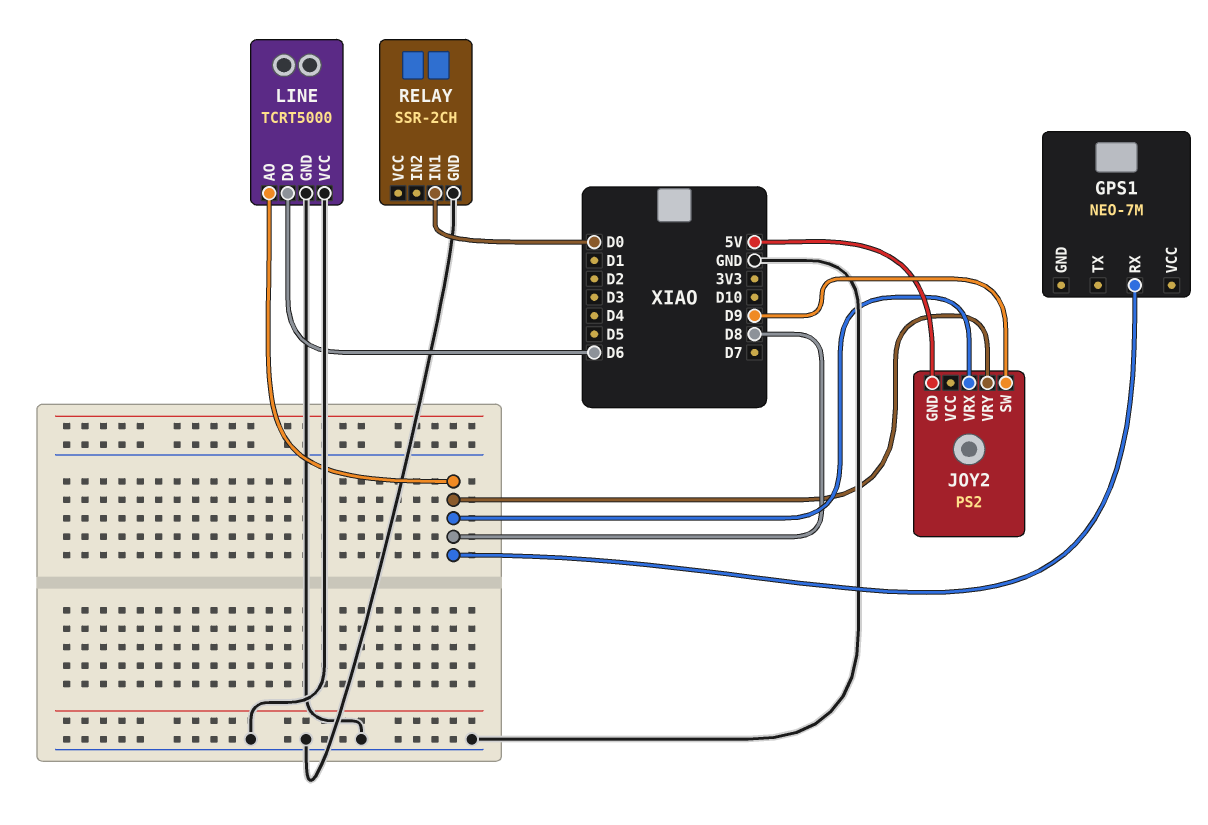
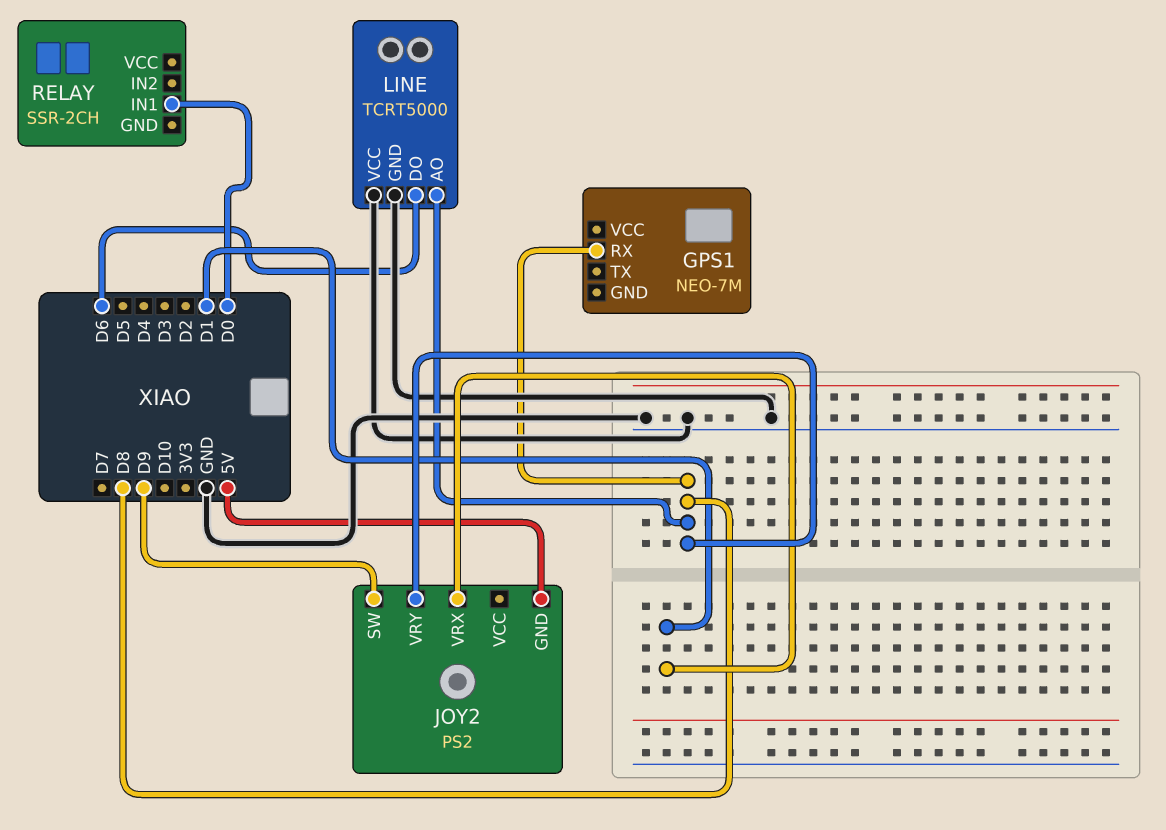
JOY2 pin VRX: D8 -> D1
RELAY pin GND: GND -> none

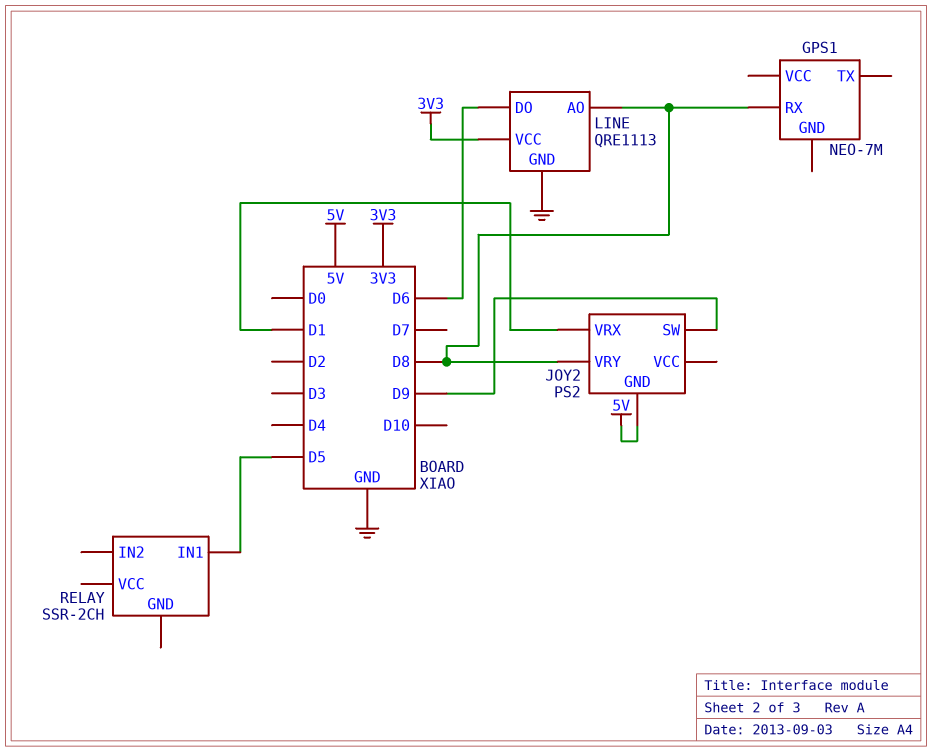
LINE: TCRT5000 -> QRE1113
LINE pin VCC: GND -> 3V3
RELAY pin IN1: D0 -> D5

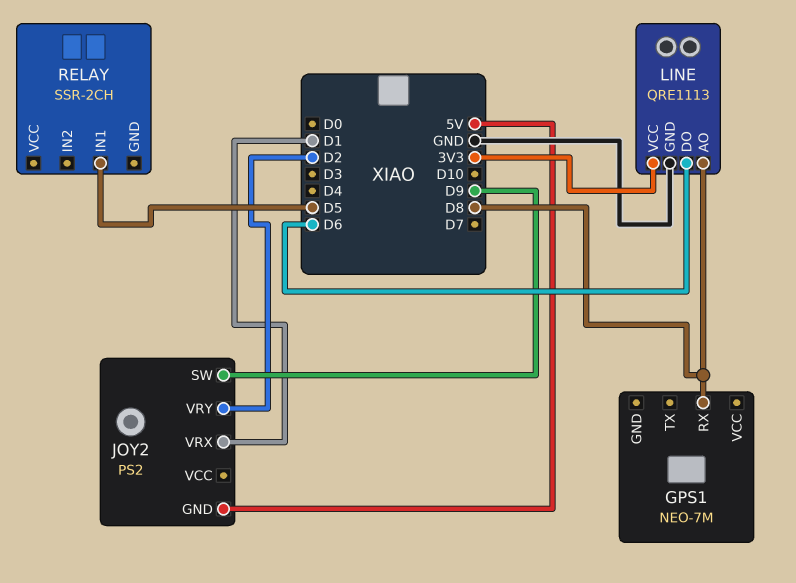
JOY2 pin VRY: D8 -> D2

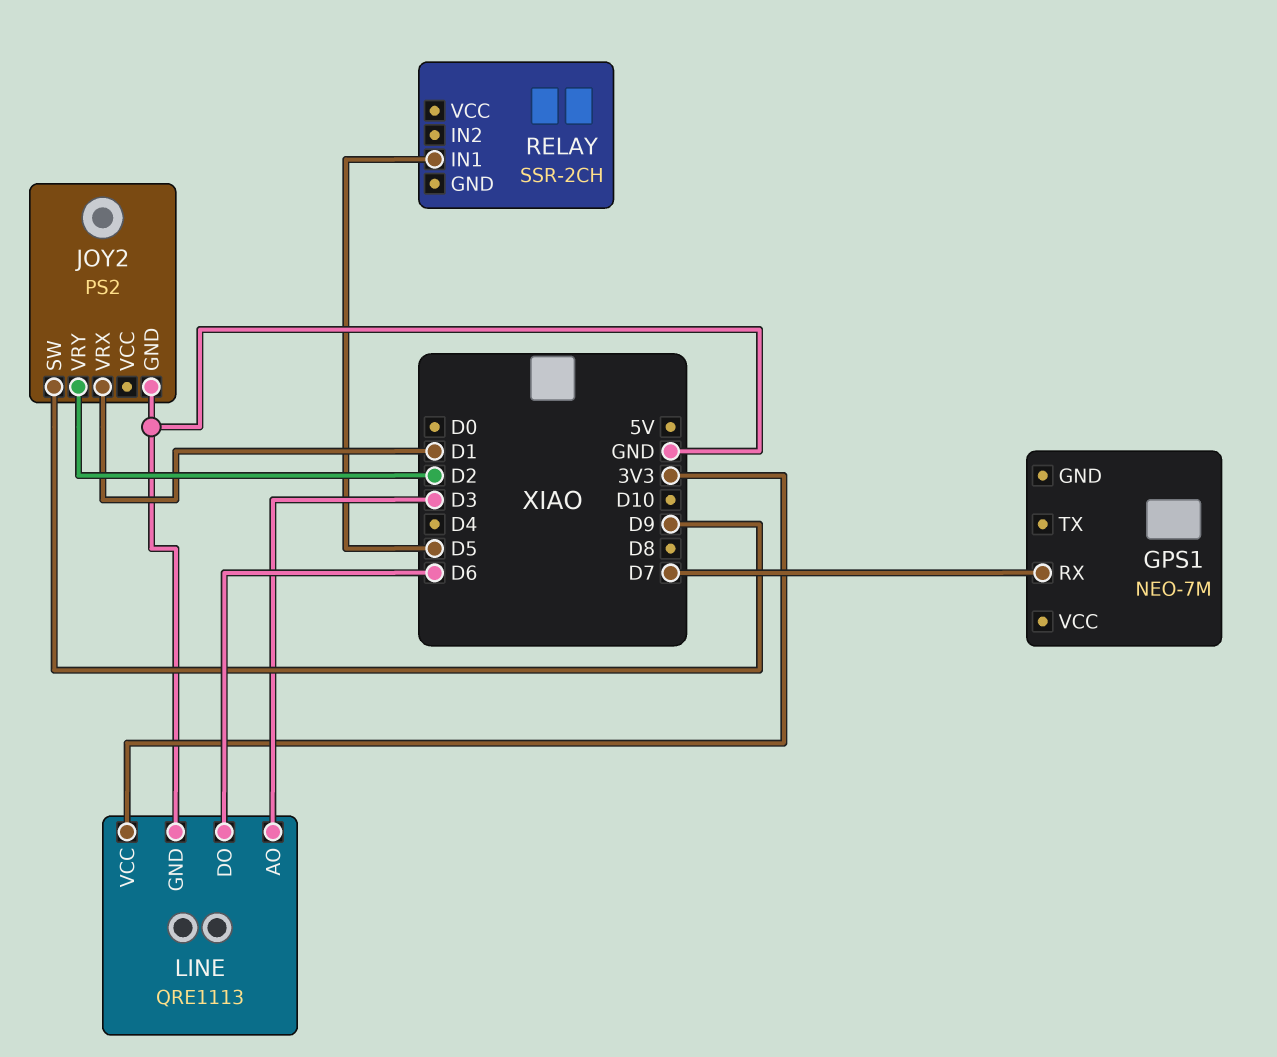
GPS1 pin RX: D8 -> D7
JOY2 pin GND: 5V -> GND
LINE pin AO: D8 -> D3

